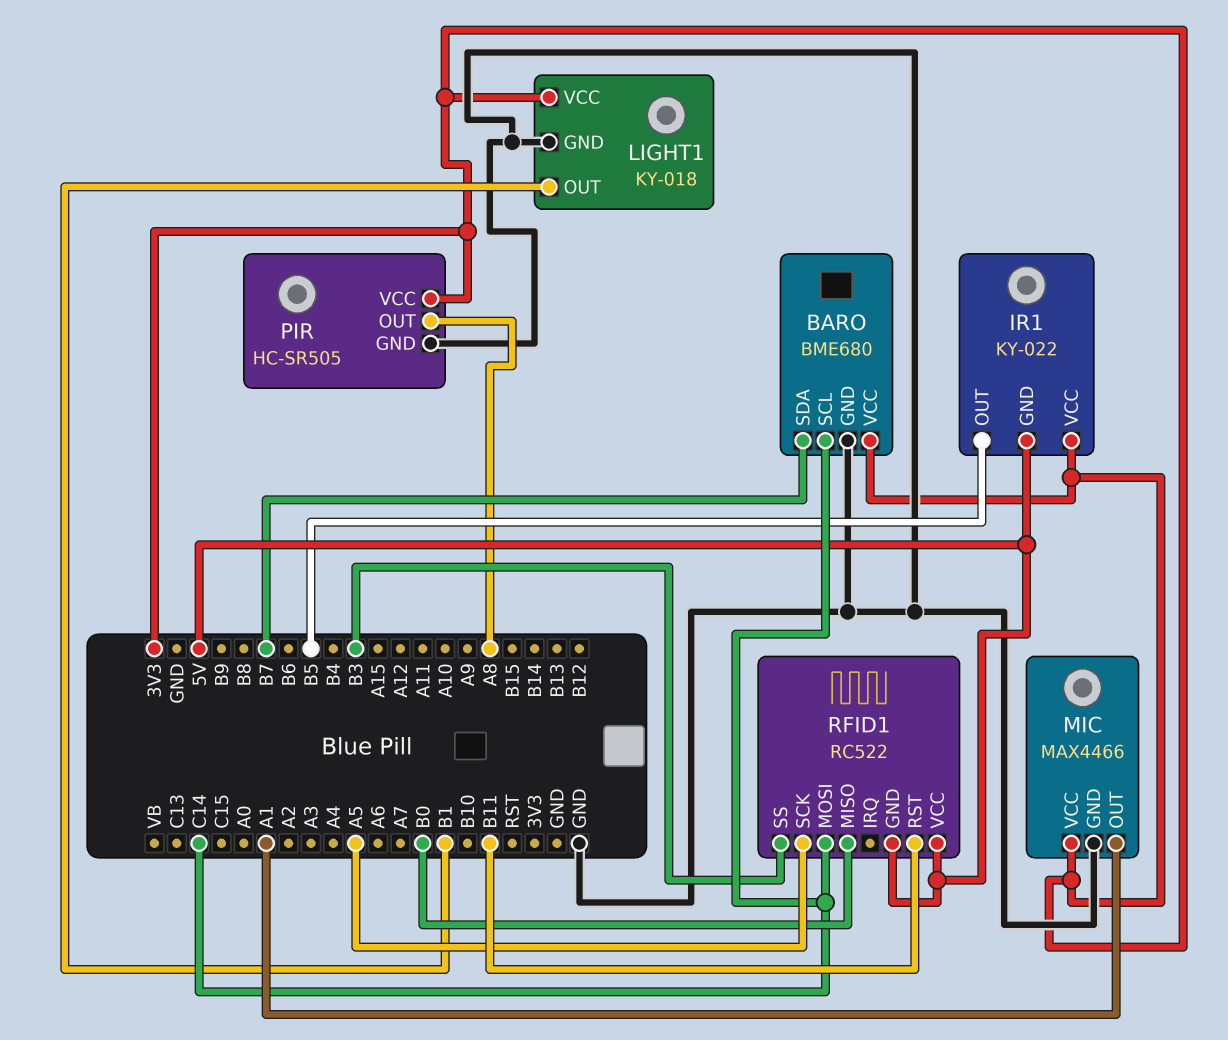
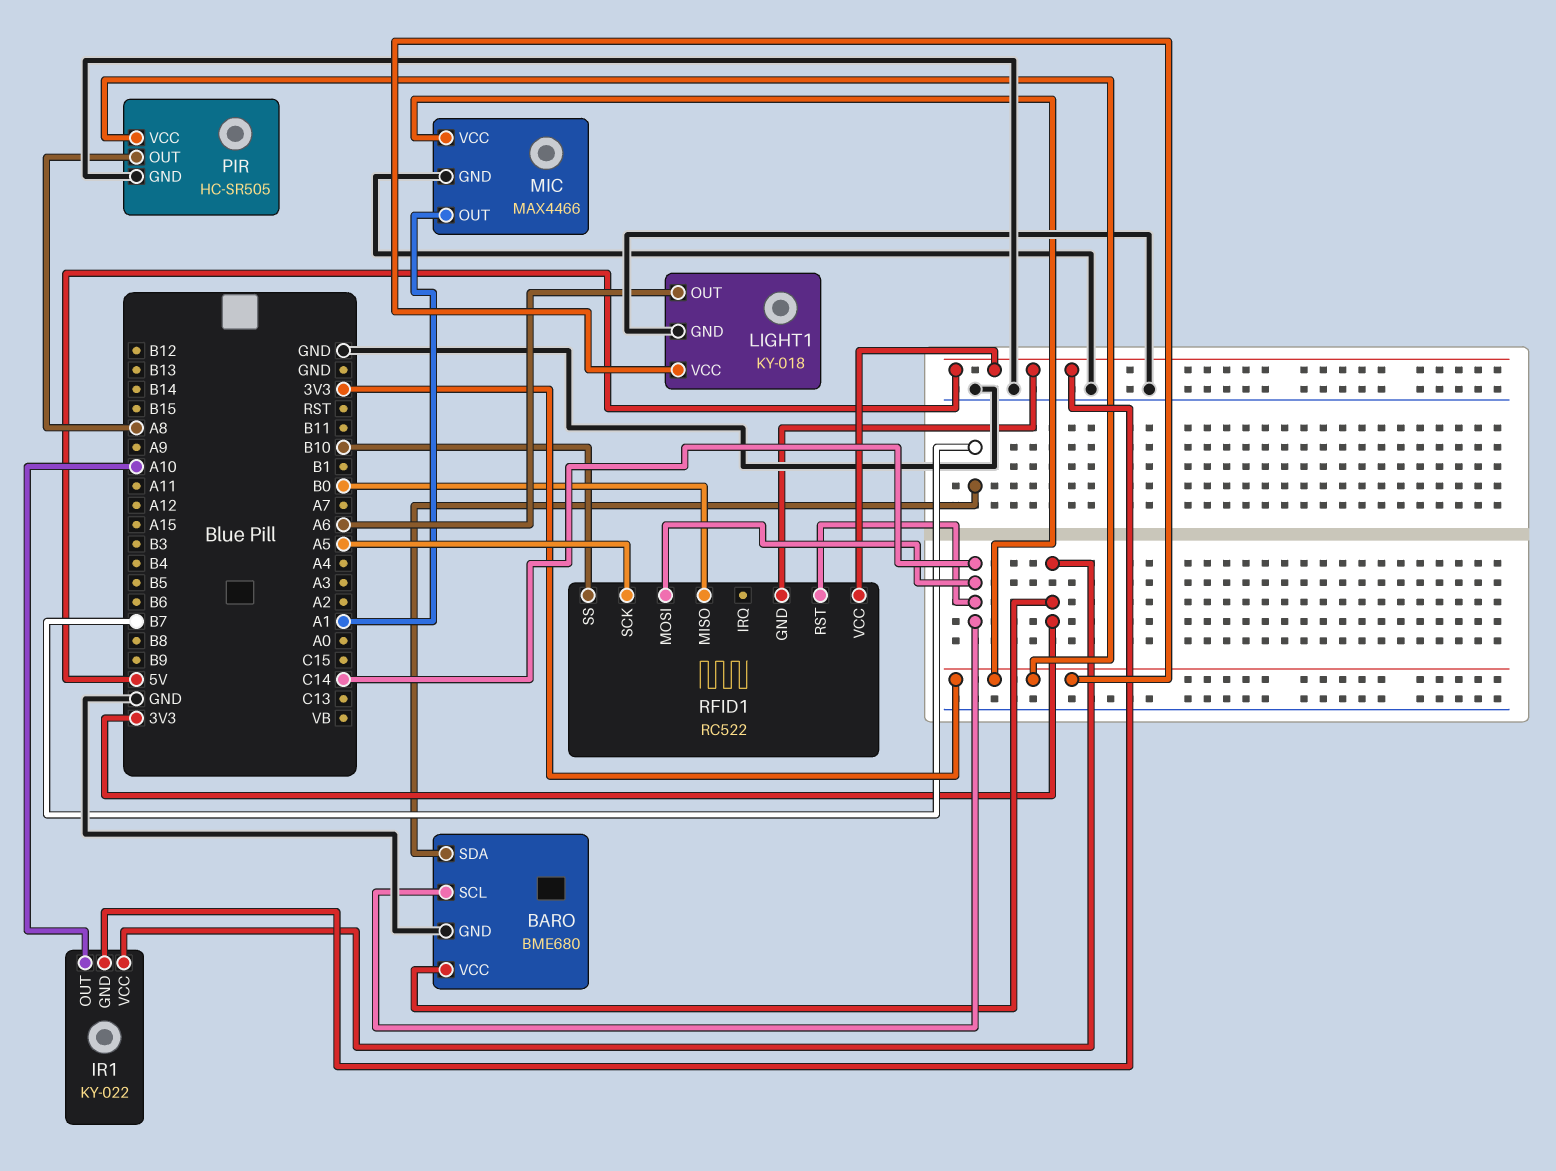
IR1 pin OUT: B5 -> A10
LIGHT1 pin OUT: B1 -> A6
RFID1 pin RST: B11 -> C14
RFID1 pin SS: B3 -> B10

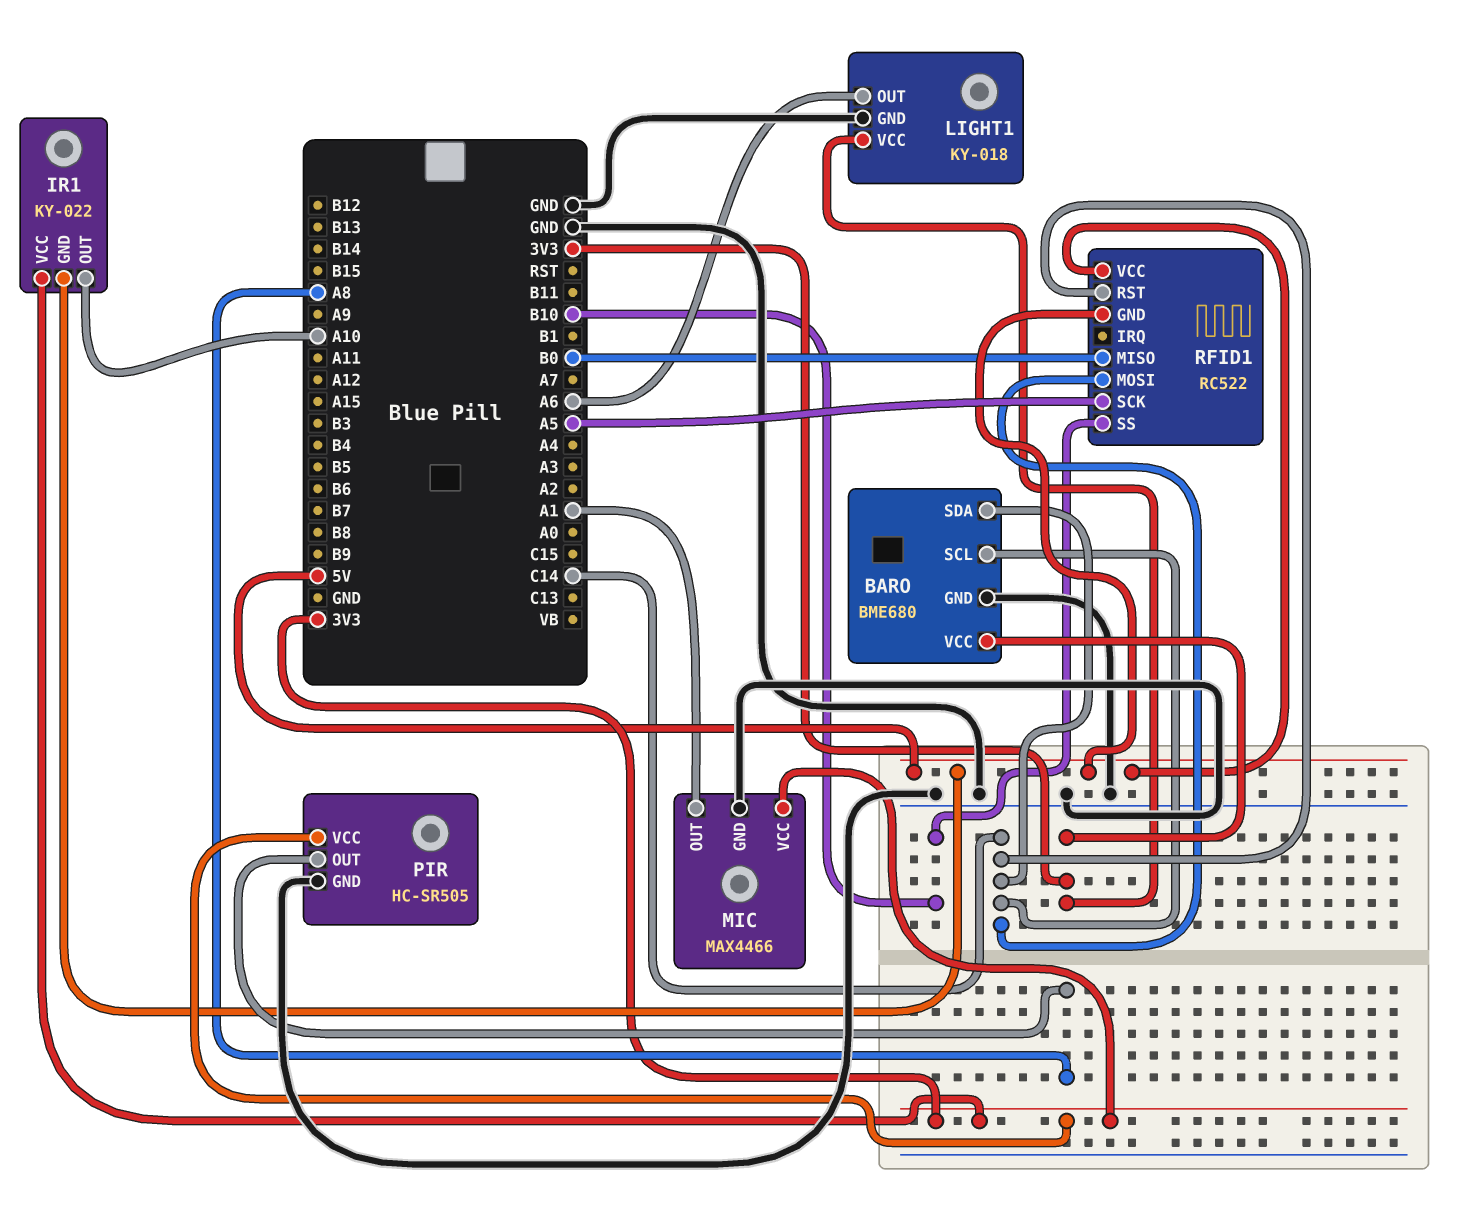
BARO pin SDA: B7 -> C14

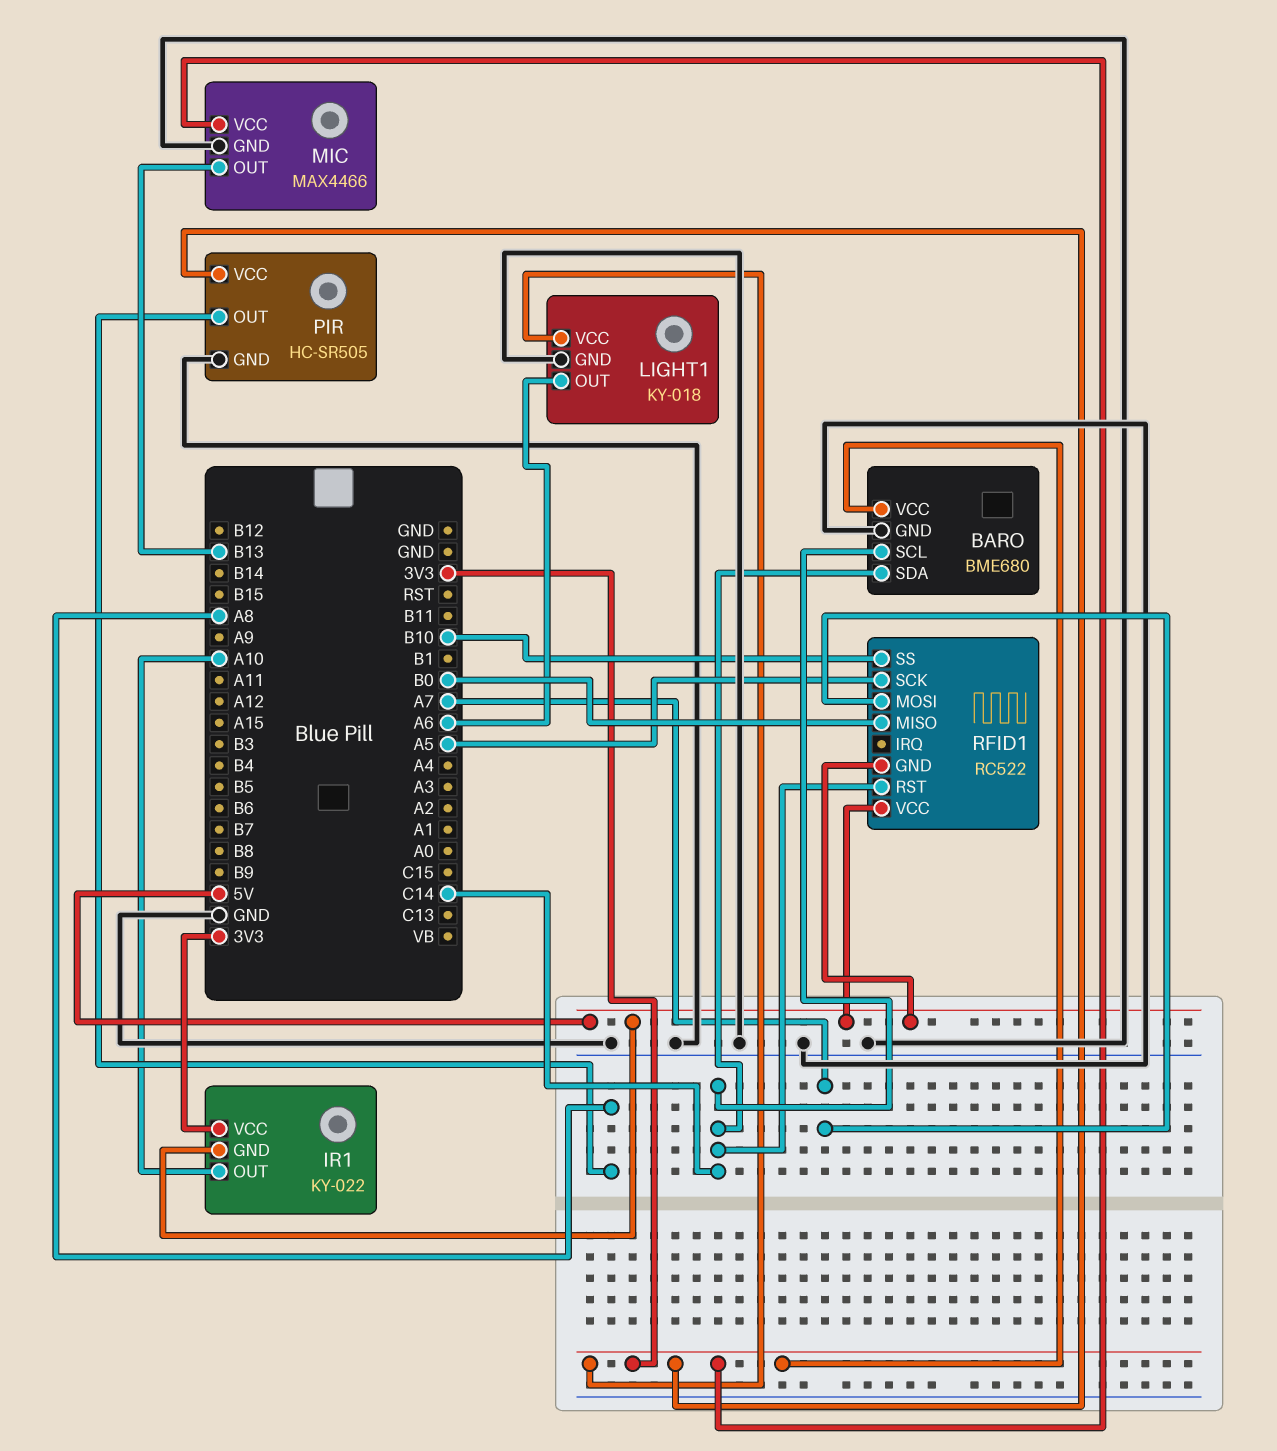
MIC pin OUT: A1 -> B13
RFID1 pin MOSI: C14 -> A7

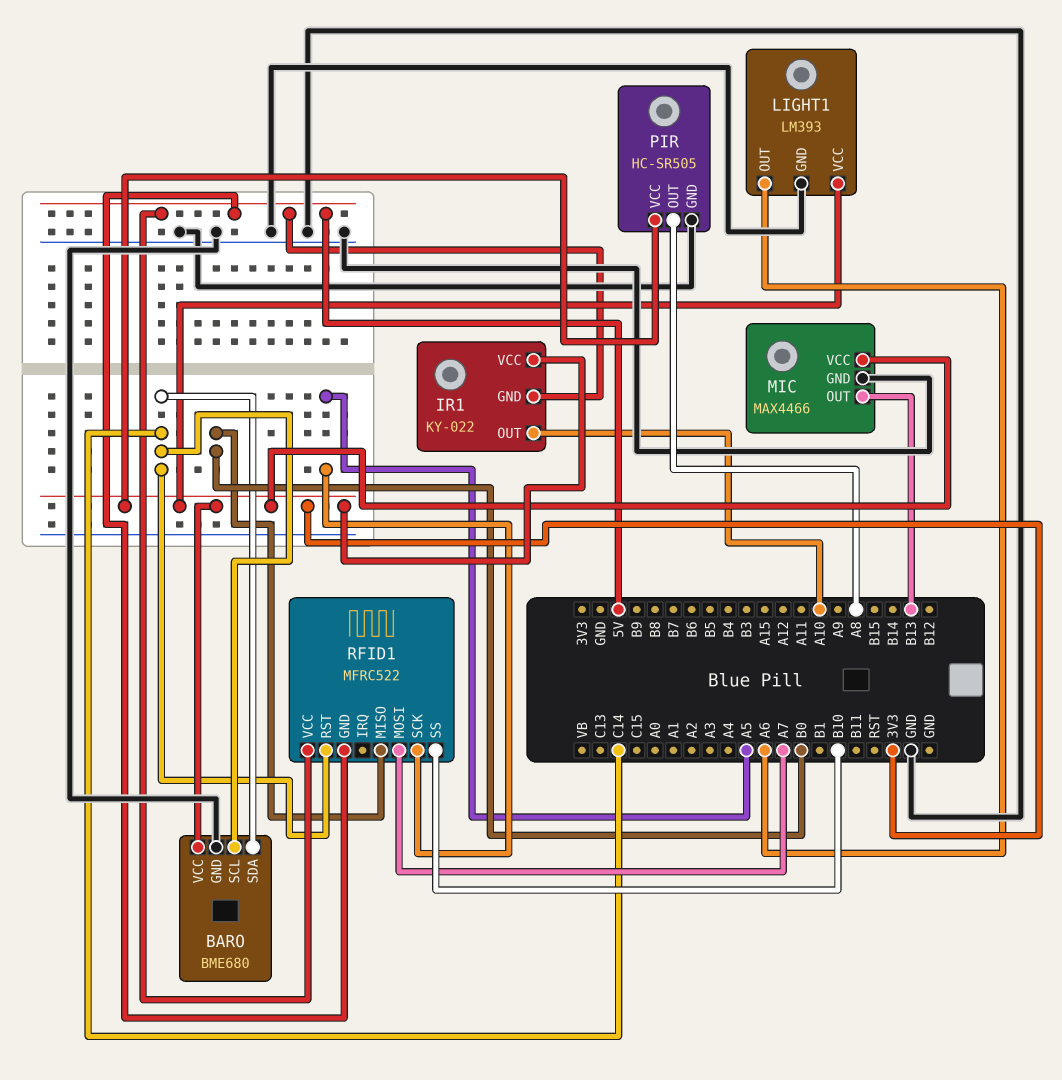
LIGHT1: KY-018 -> LM393
RFID1: RC522 -> MFRC522

